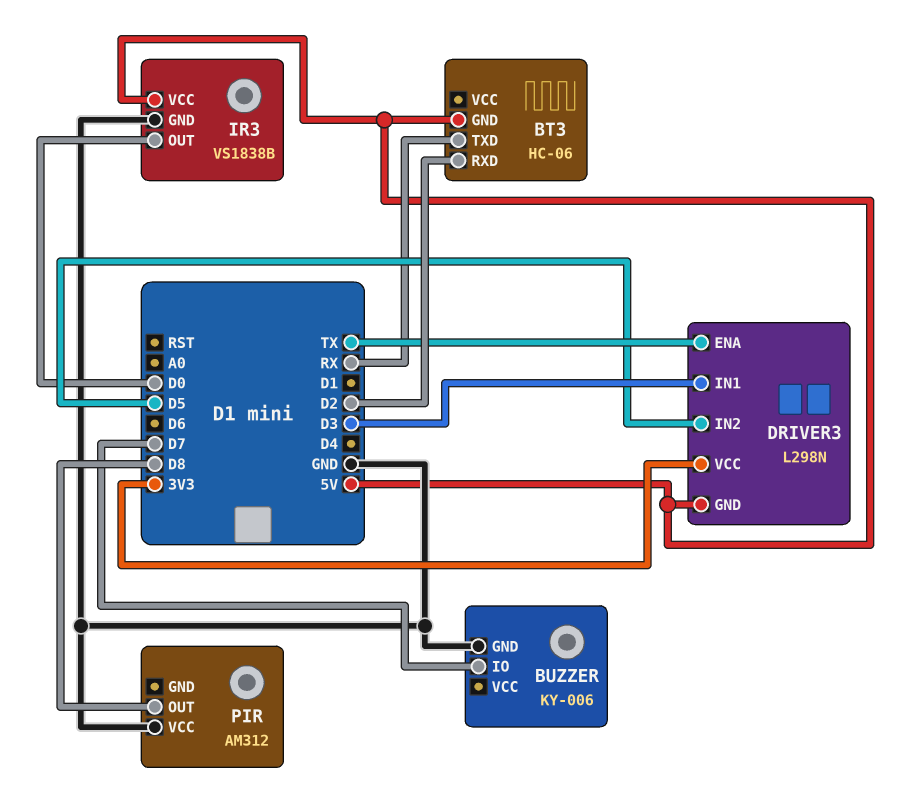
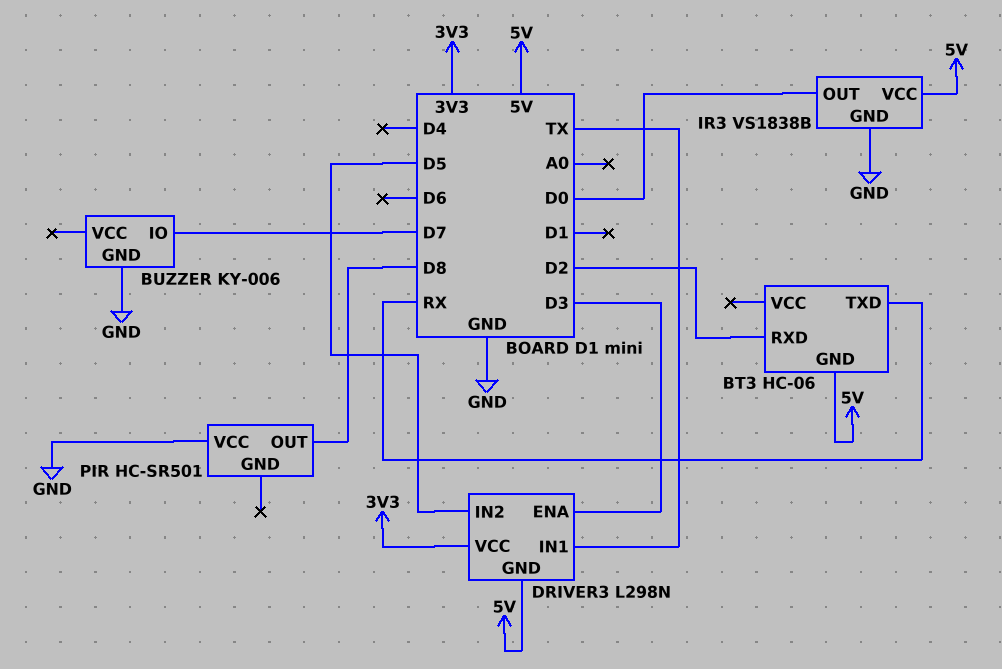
DRIVER3 pin ENA: TX -> D3
DRIVER3 pin IN1: D3 -> TX
PIR: AM312 -> HC-SR501

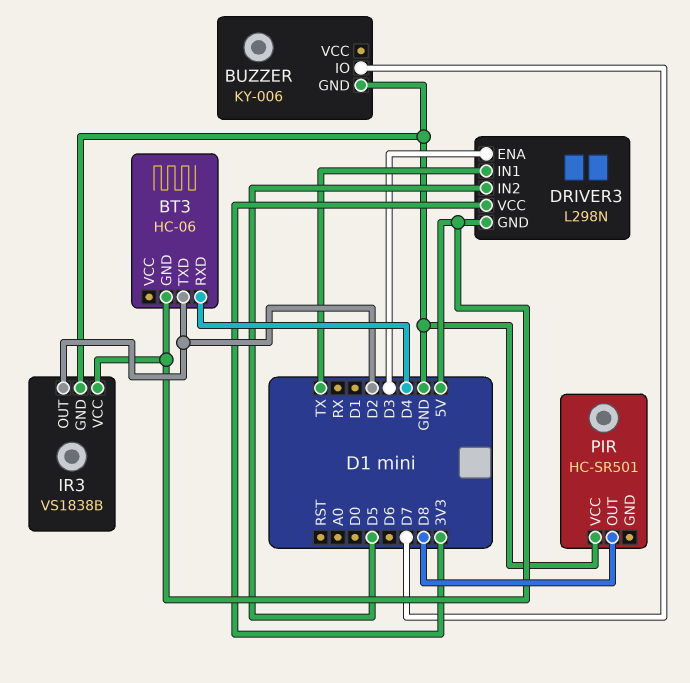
BT3 pin RXD: D2 -> D4
BT3 pin TXD: RX -> D2
IR3 pin OUT: D0 -> D2

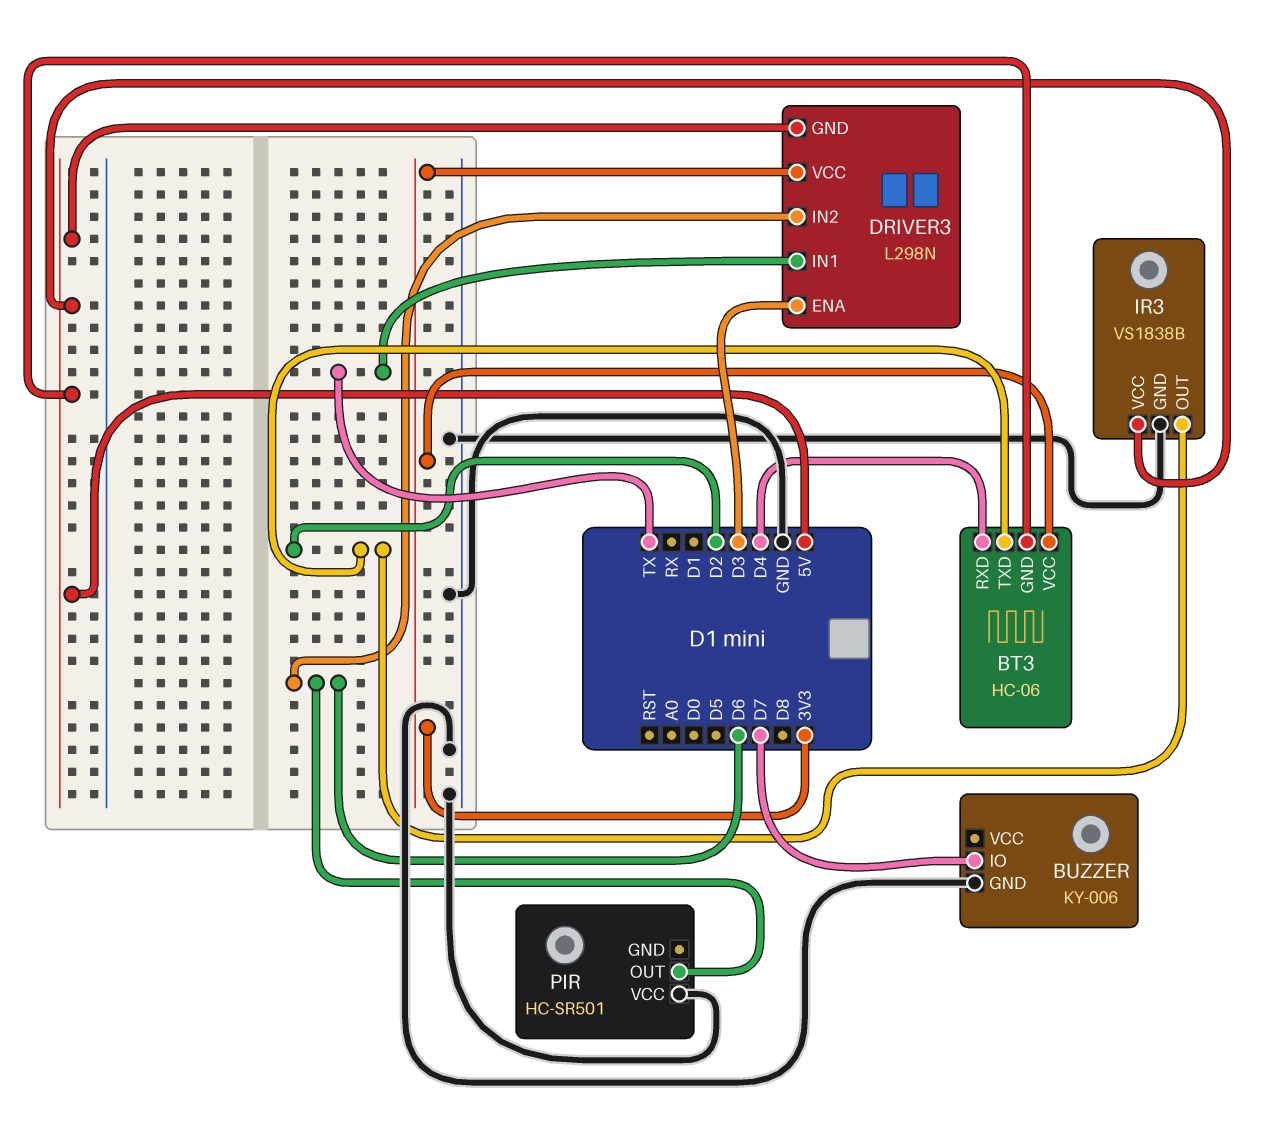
BT3 pin VCC: none -> 3V3
DRIVER3 pin IN2: D5 -> D6
PIR pin OUT: D8 -> D6

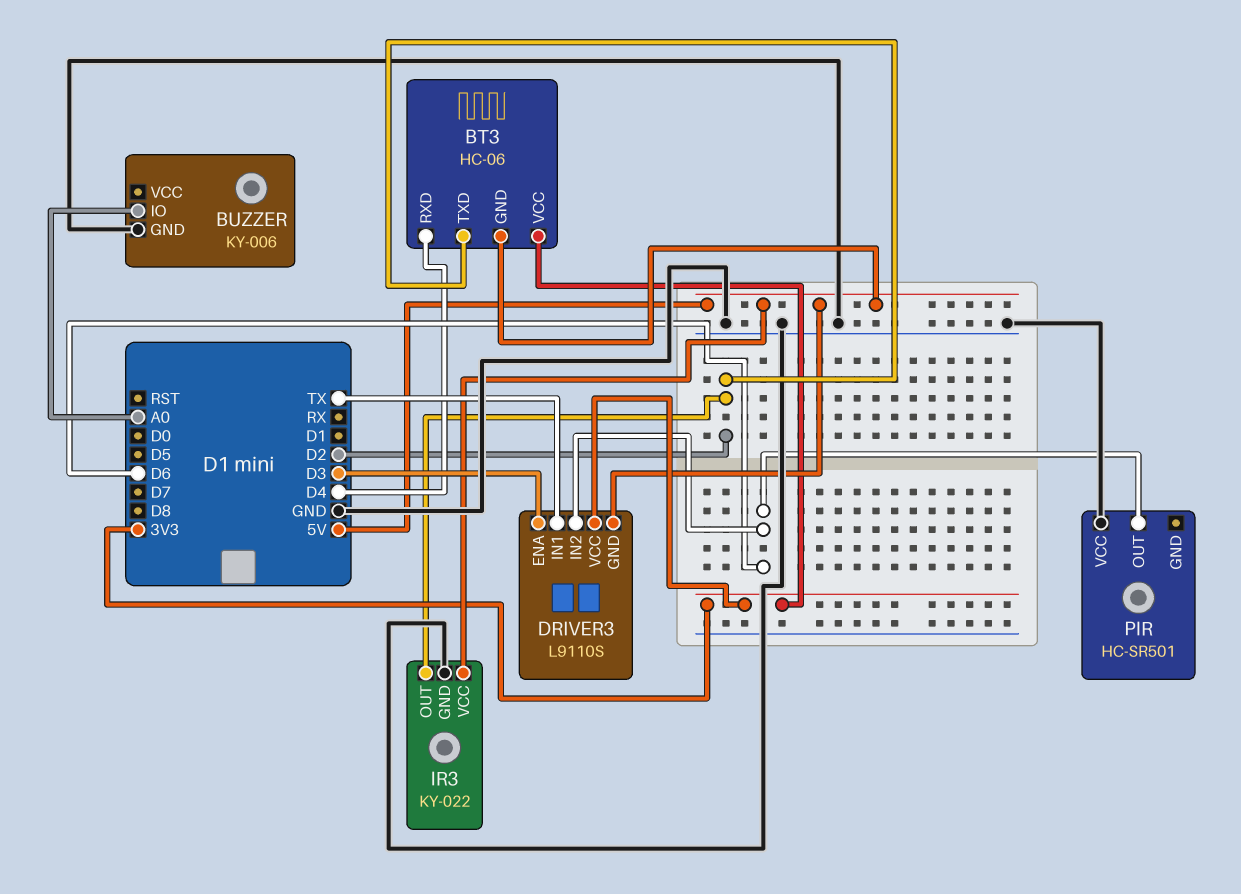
BUZZER pin IO: D7 -> A0
DRIVER3: L298N -> L9110S
IR3: VS1838B -> KY-022

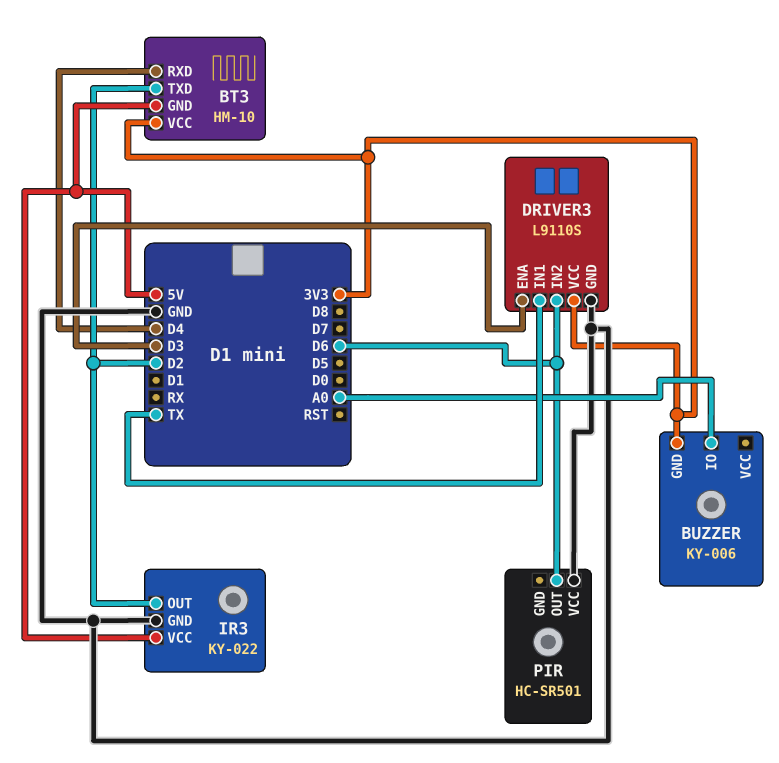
BT3: HC-06 -> HM-10
BUZZER pin GND: GND -> 3V3
DRIVER3 pin GND: 5V -> GND

